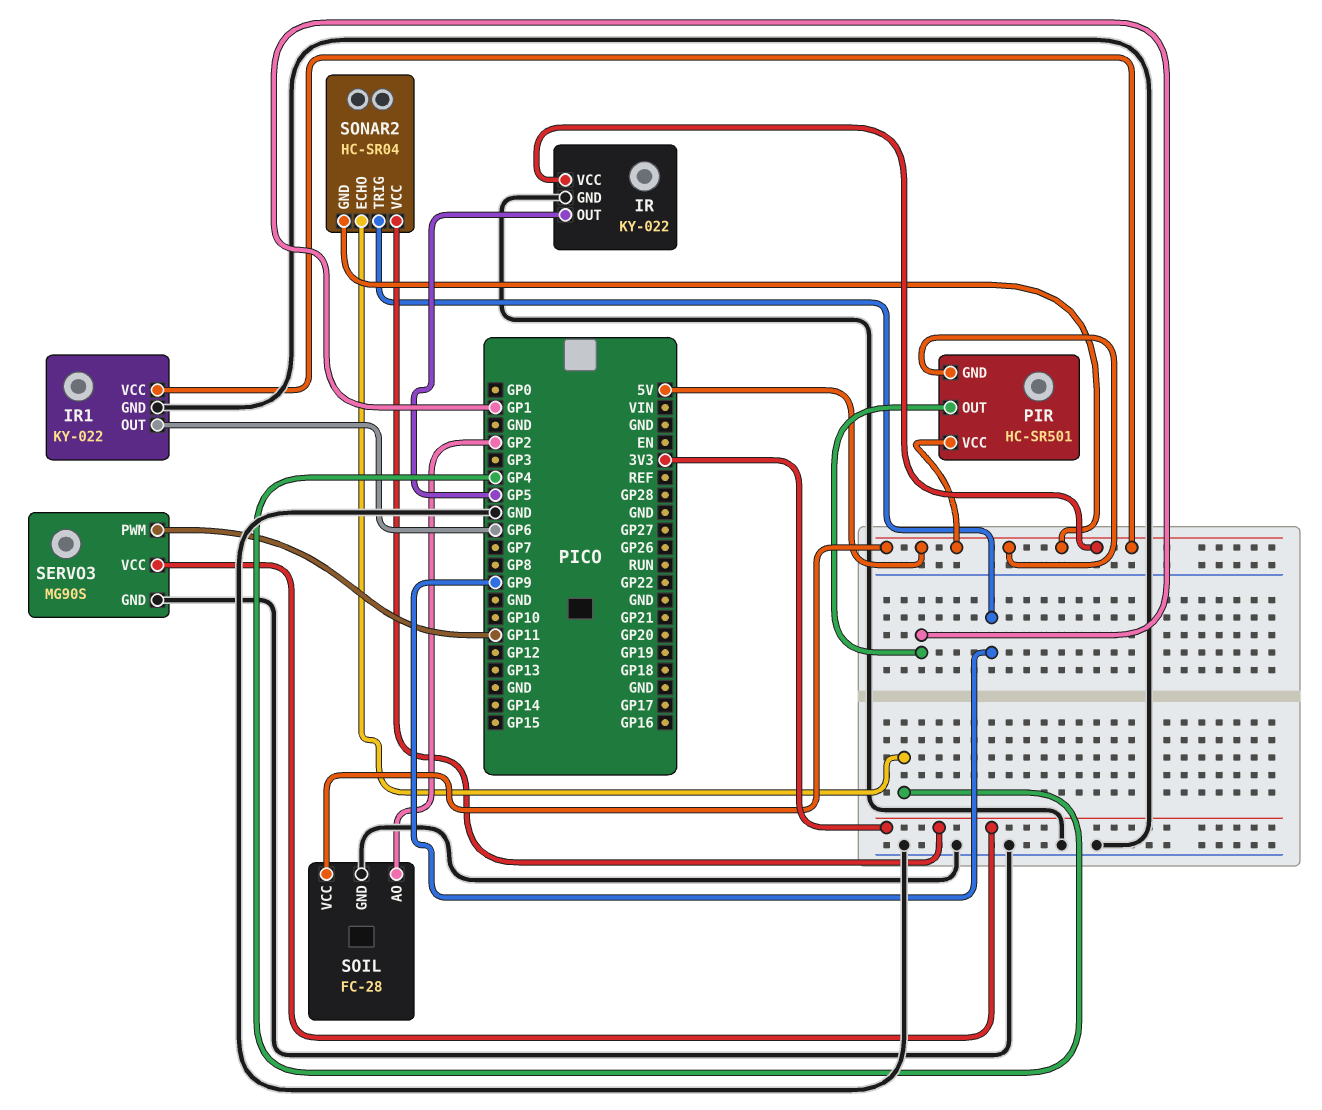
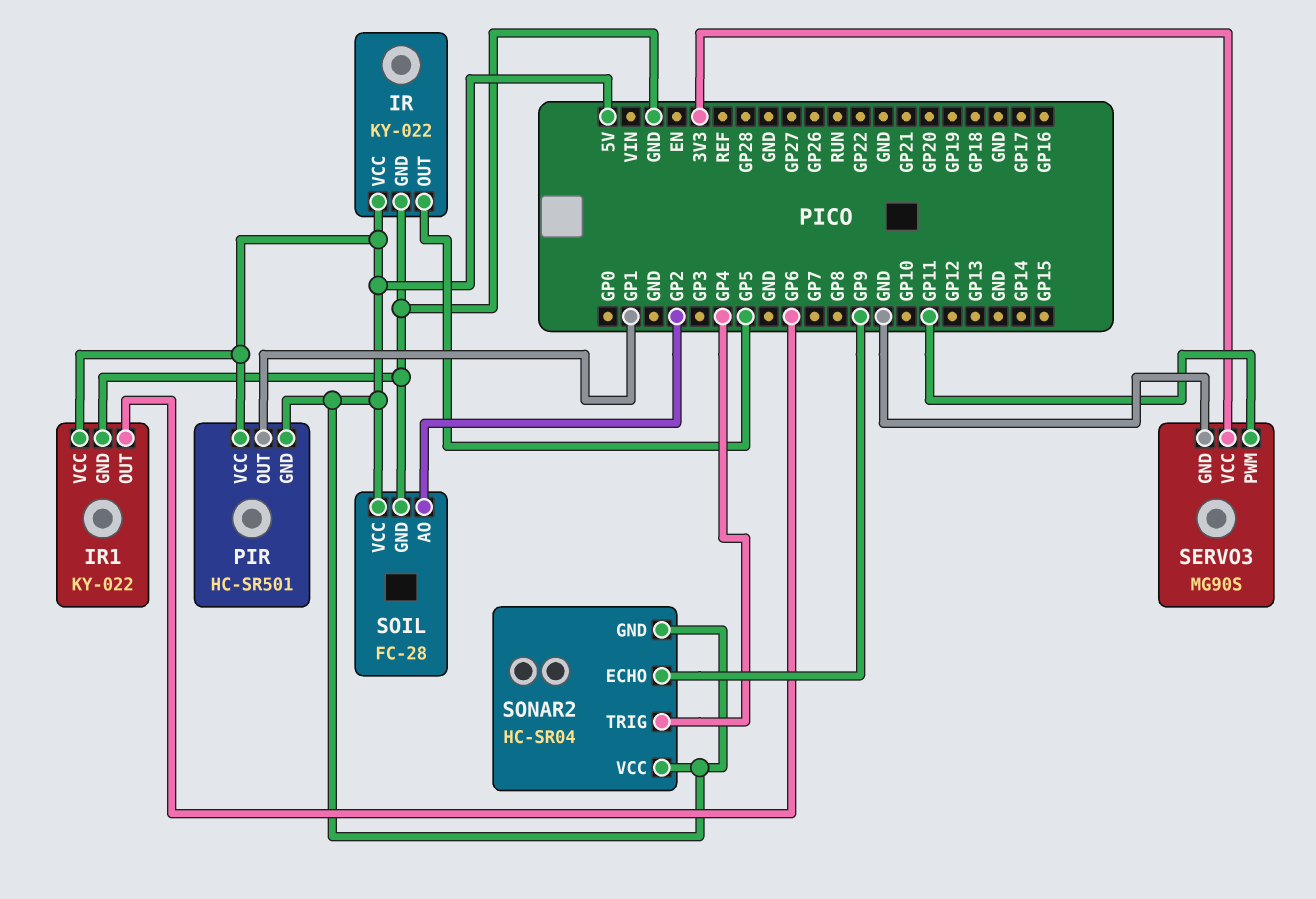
SONAR2 pin ECHO: GP4 -> GP9
SONAR2 pin TRIG: GP9 -> GP4
SONAR2 pin VCC: 3V3 -> 5V

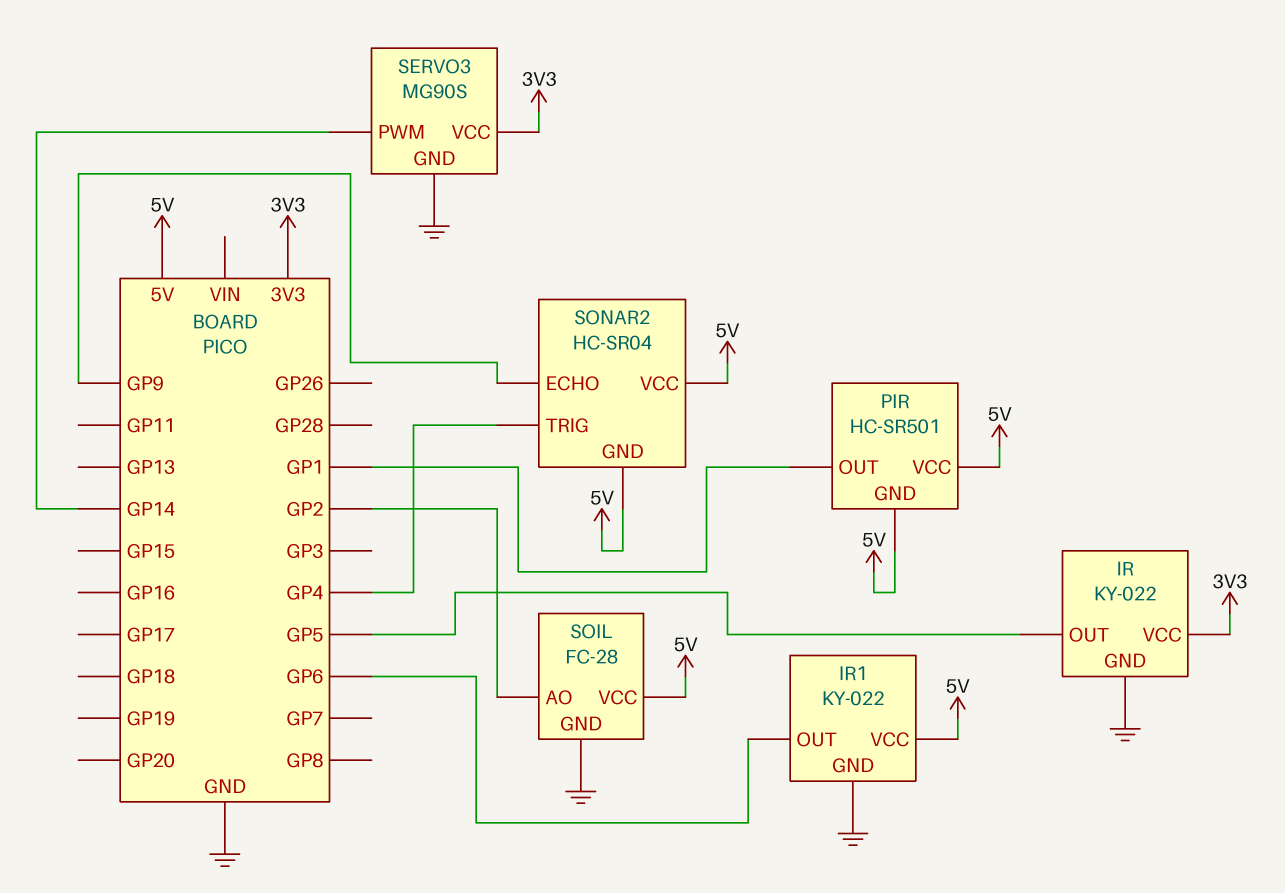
IR pin VCC: 5V -> 3V3
SERVO3 pin PWM: GP11 -> GP14

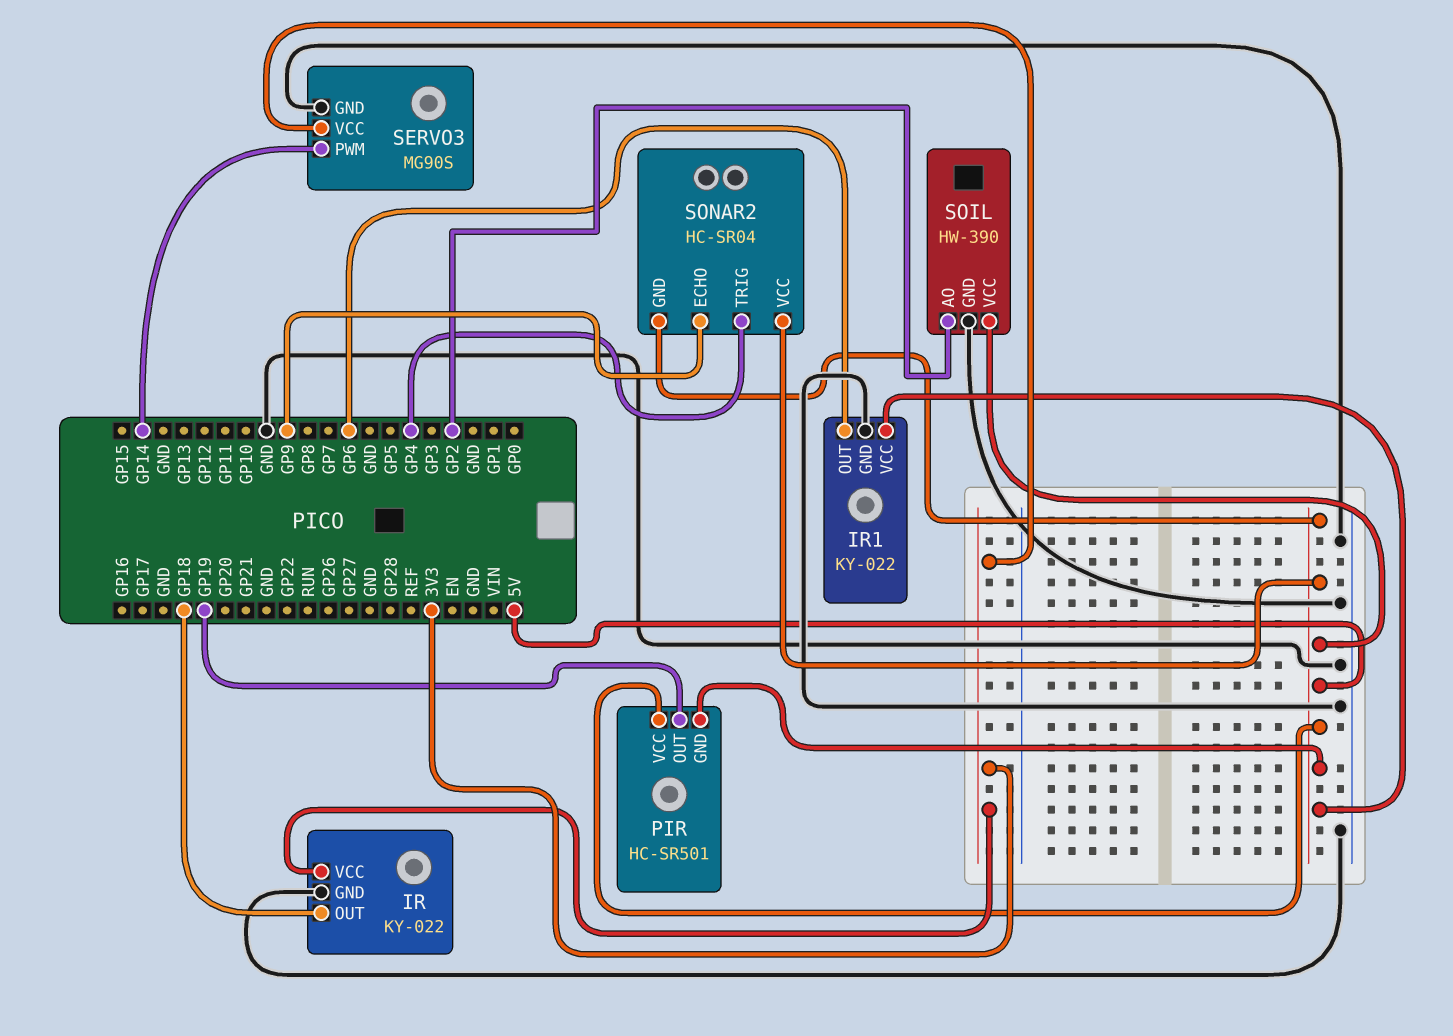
IR pin OUT: GP5 -> GP18
PIR pin OUT: GP1 -> GP19
SOIL: FC-28 -> HW-390

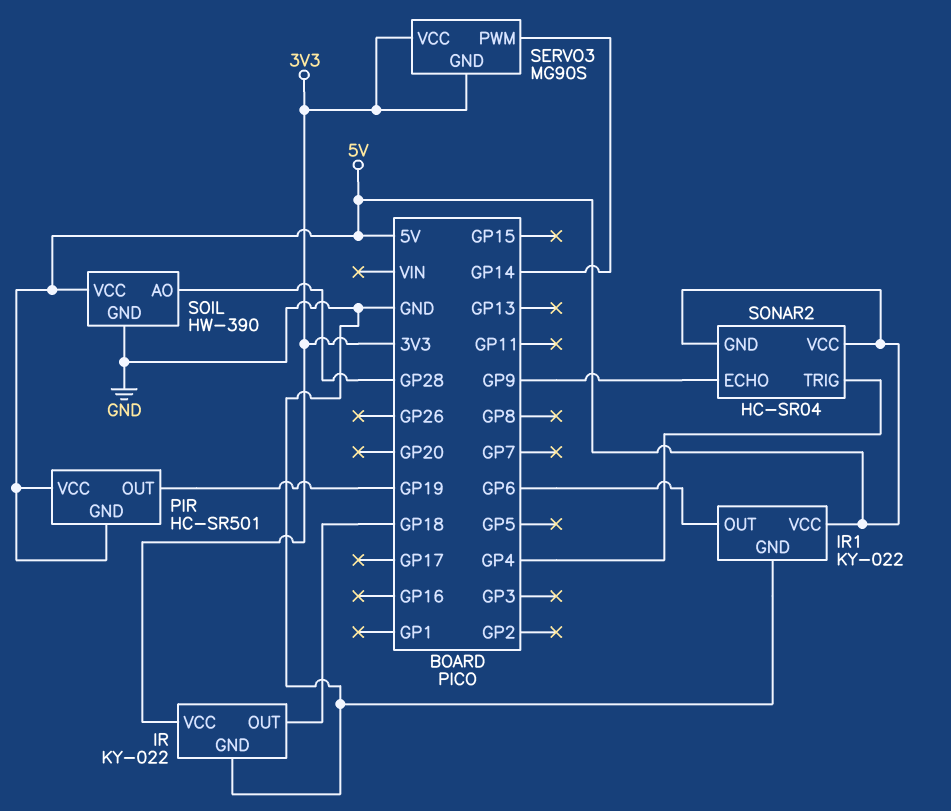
SERVO3 pin GND: GND -> 3V3
SOIL pin AO: GP2 -> GP28

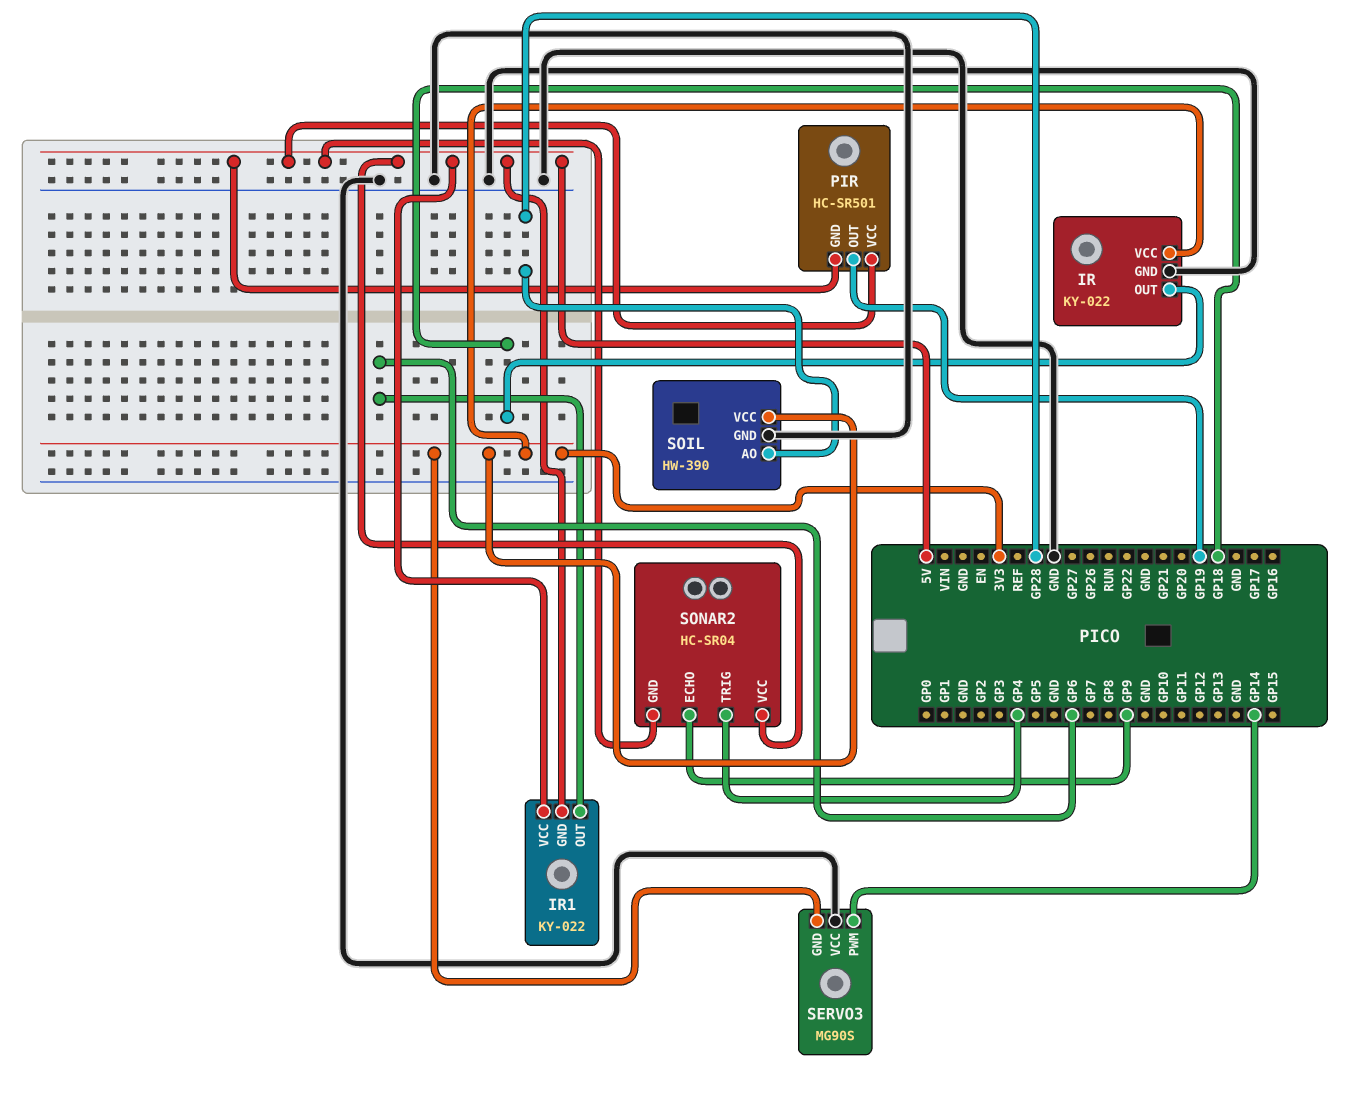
IR1 pin GND: GND -> 5V
SERVO3 pin VCC: 3V3 -> GND
SOIL pin VCC: 5V -> 3V3

